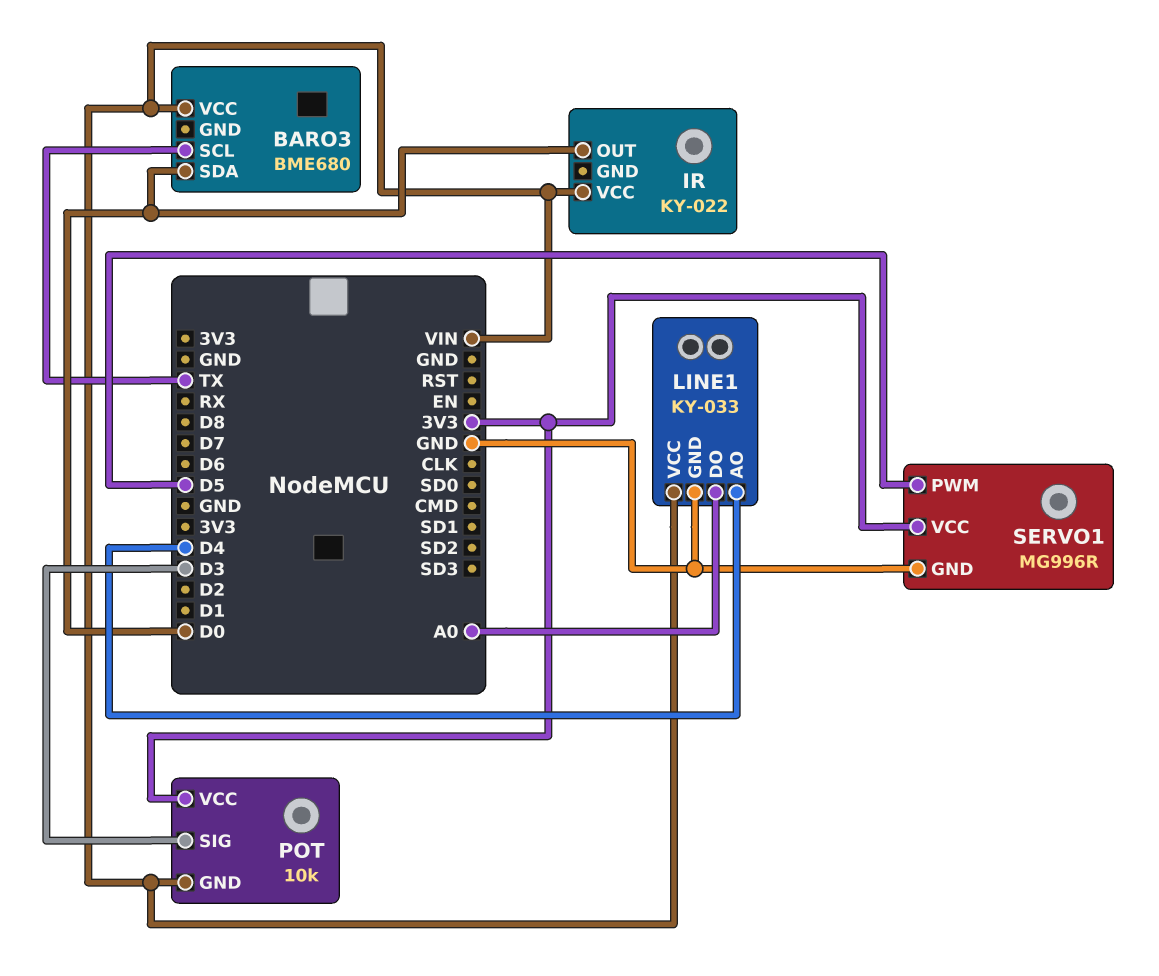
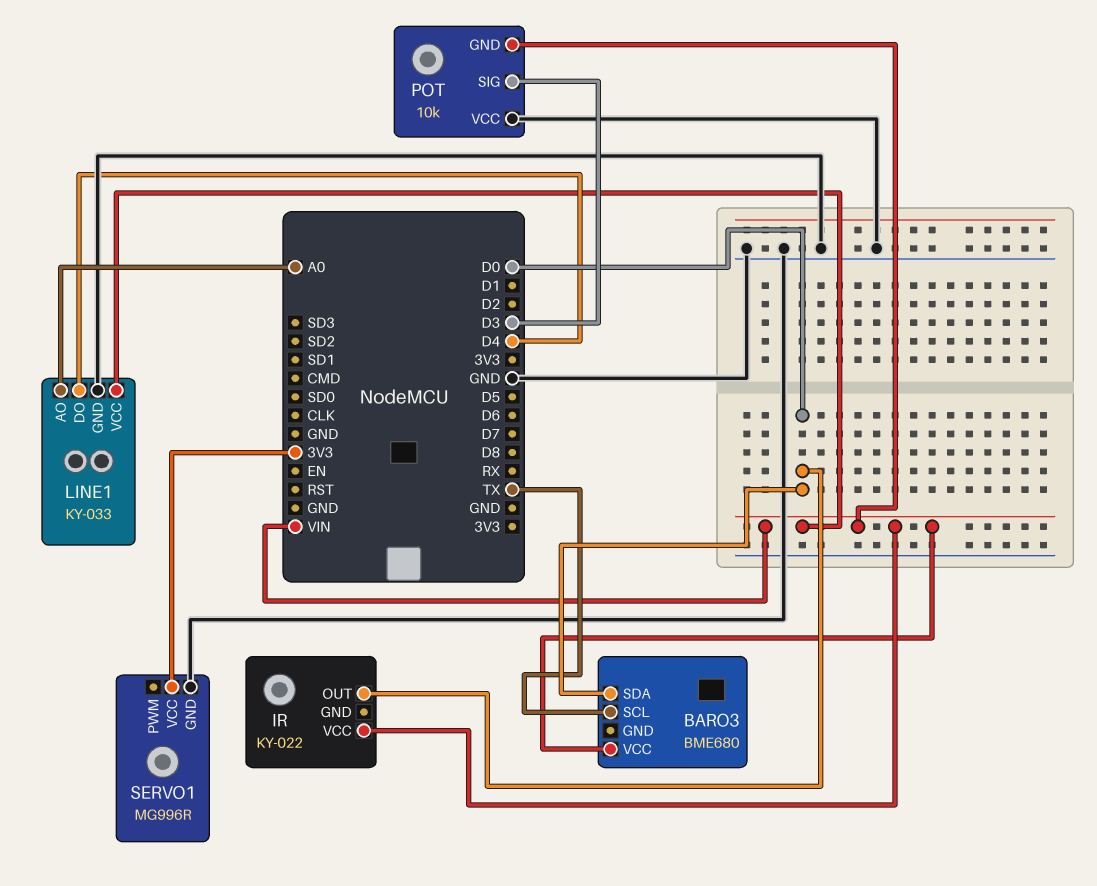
LINE1 pin AO: D4 -> A0
LINE1 pin DO: A0 -> D4
POT pin VCC: 3V3 -> GND
SERVO1 pin PWM: D5 -> none

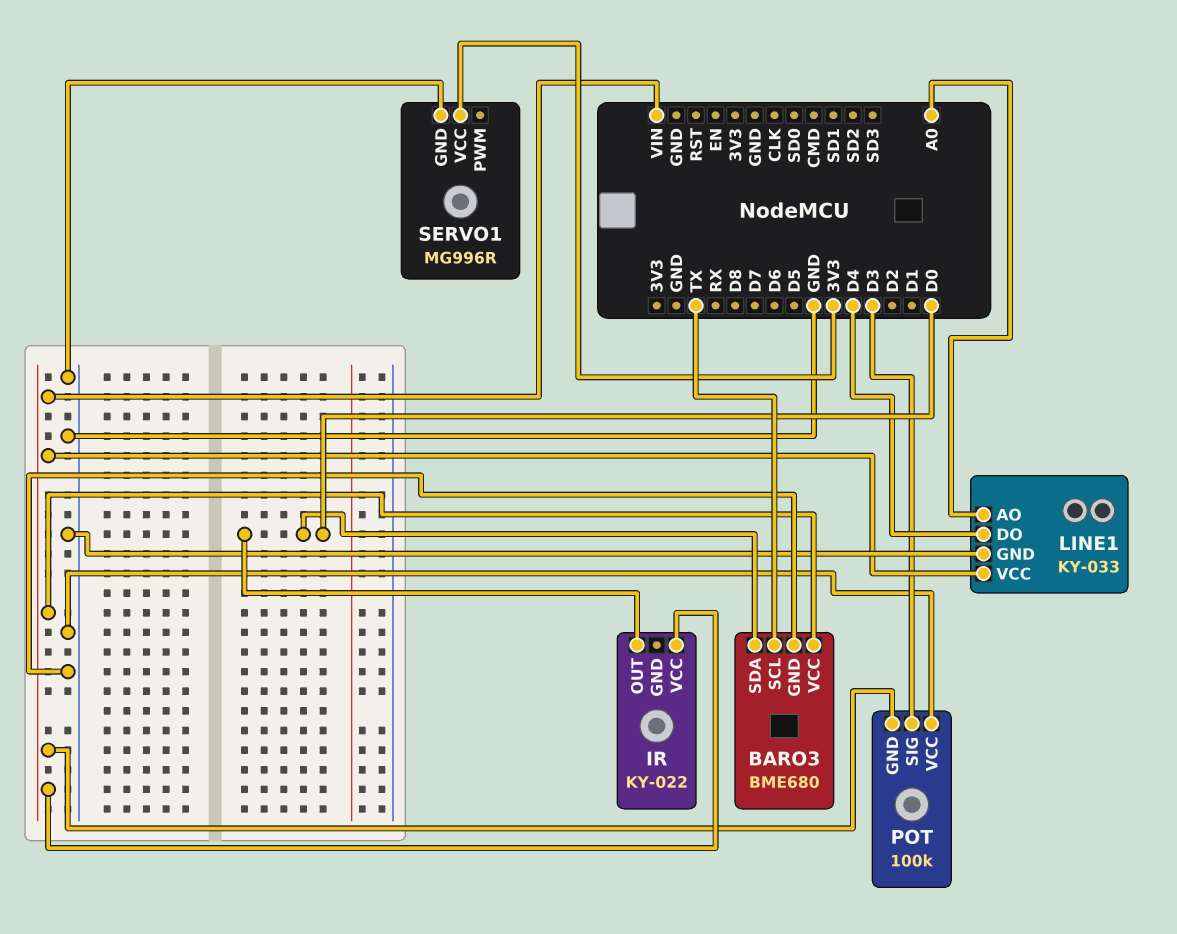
BARO3 pin GND: none -> GND
POT: 10k -> 100k

